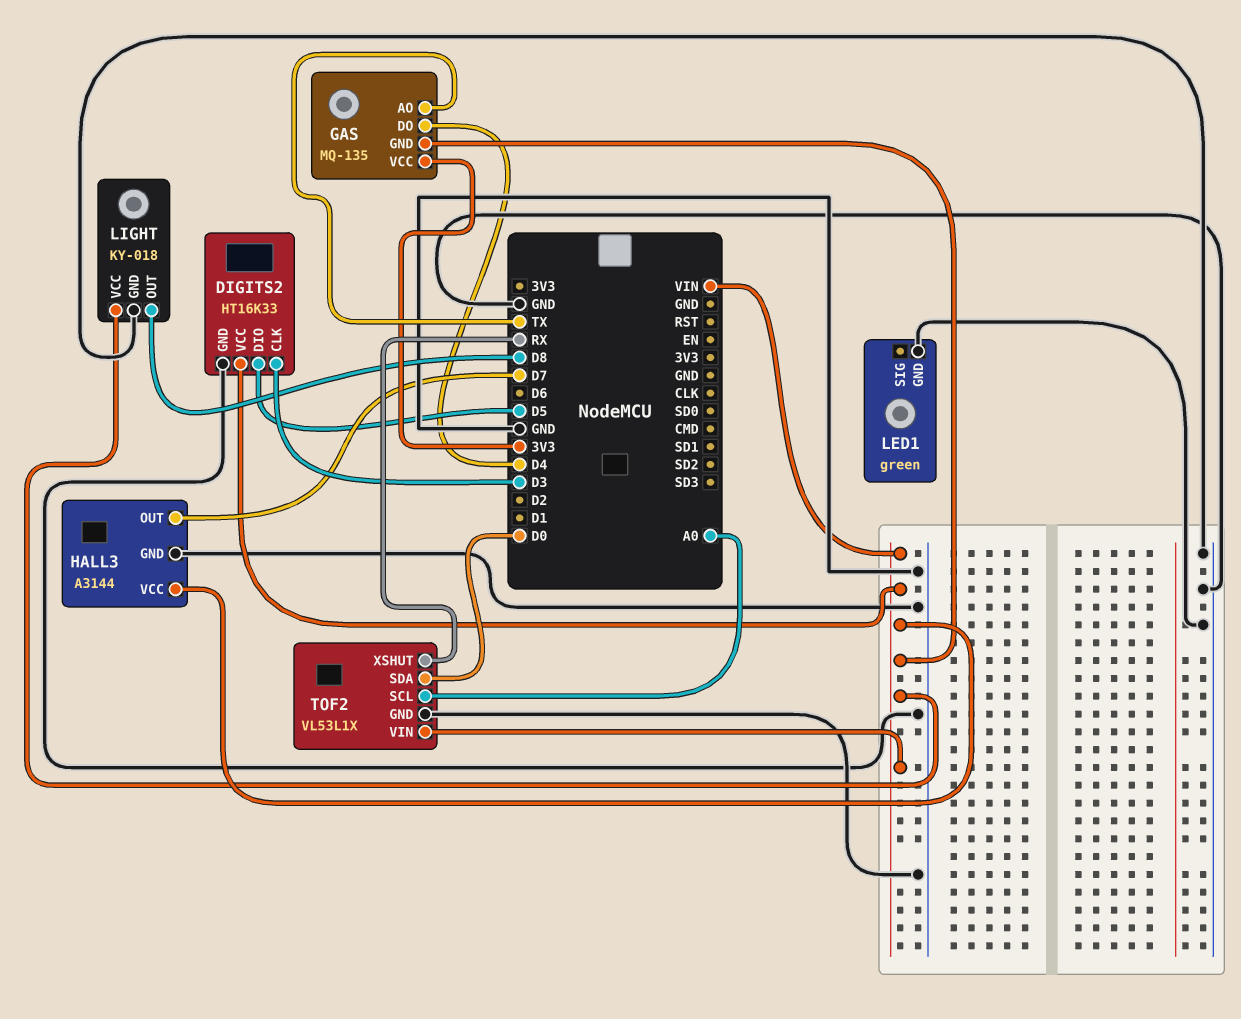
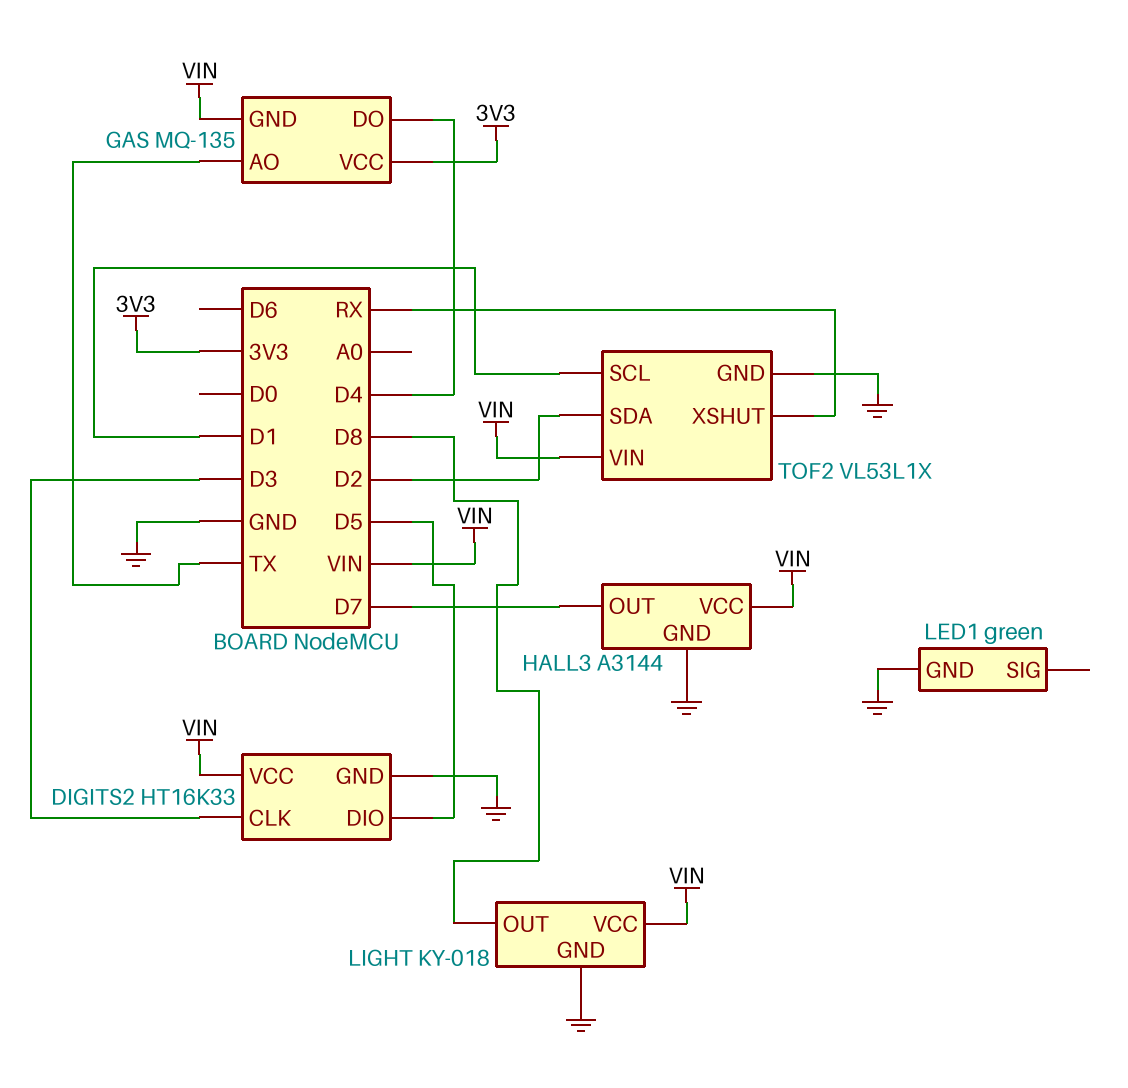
TOF2 pin SCL: A0 -> D1
TOF2 pin SDA: D0 -> D2

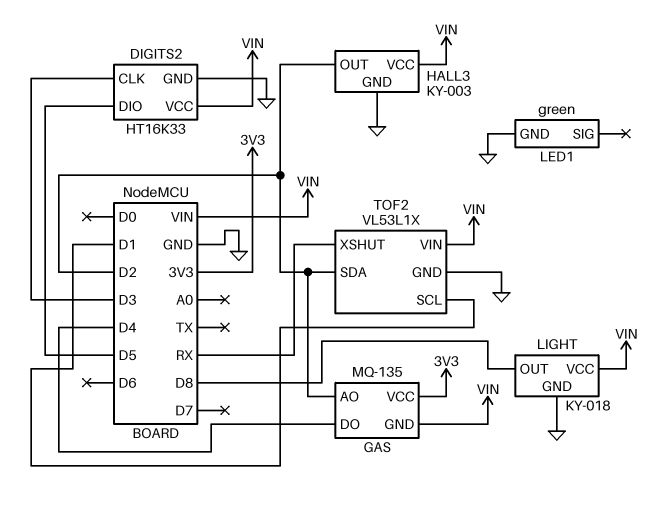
GAS pin AO: TX -> D2
HALL3: A3144 -> KY-003
HALL3 pin OUT: D7 -> D2

